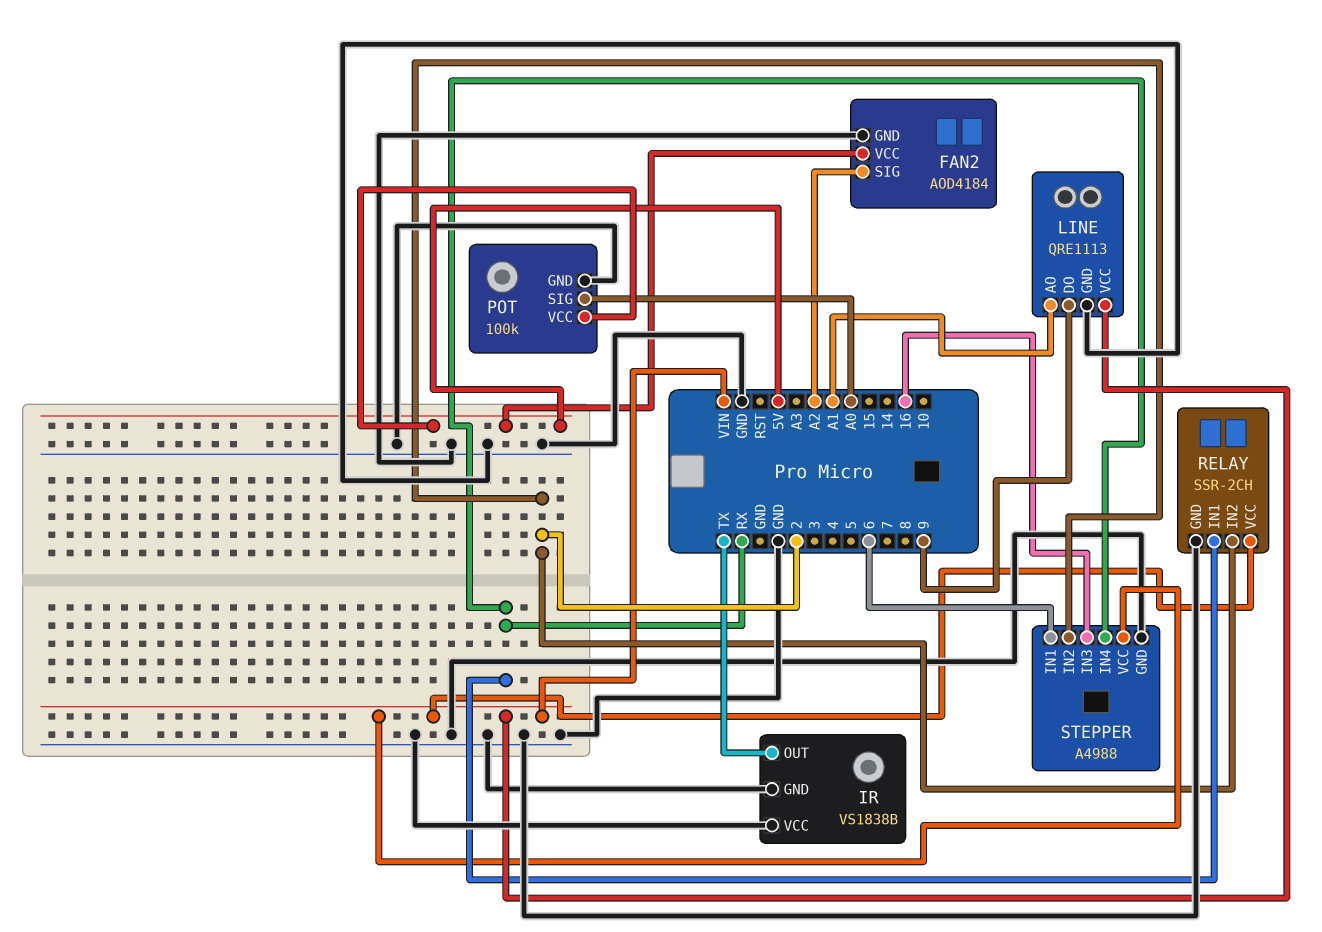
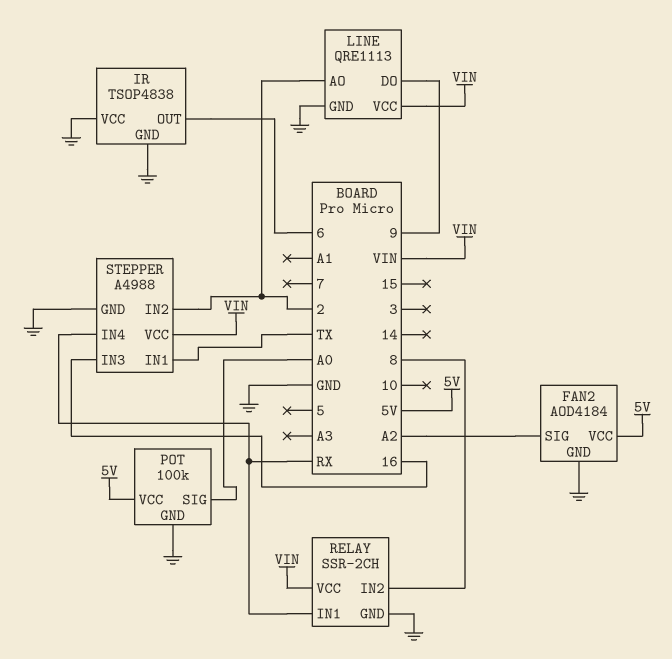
IR: VS1838B -> TSOP4838
IR pin OUT: TX -> 6
LINE pin AO: A1 -> 2
RELAY pin IN2: 2 -> 8
STEPPER pin IN1: 6 -> TX

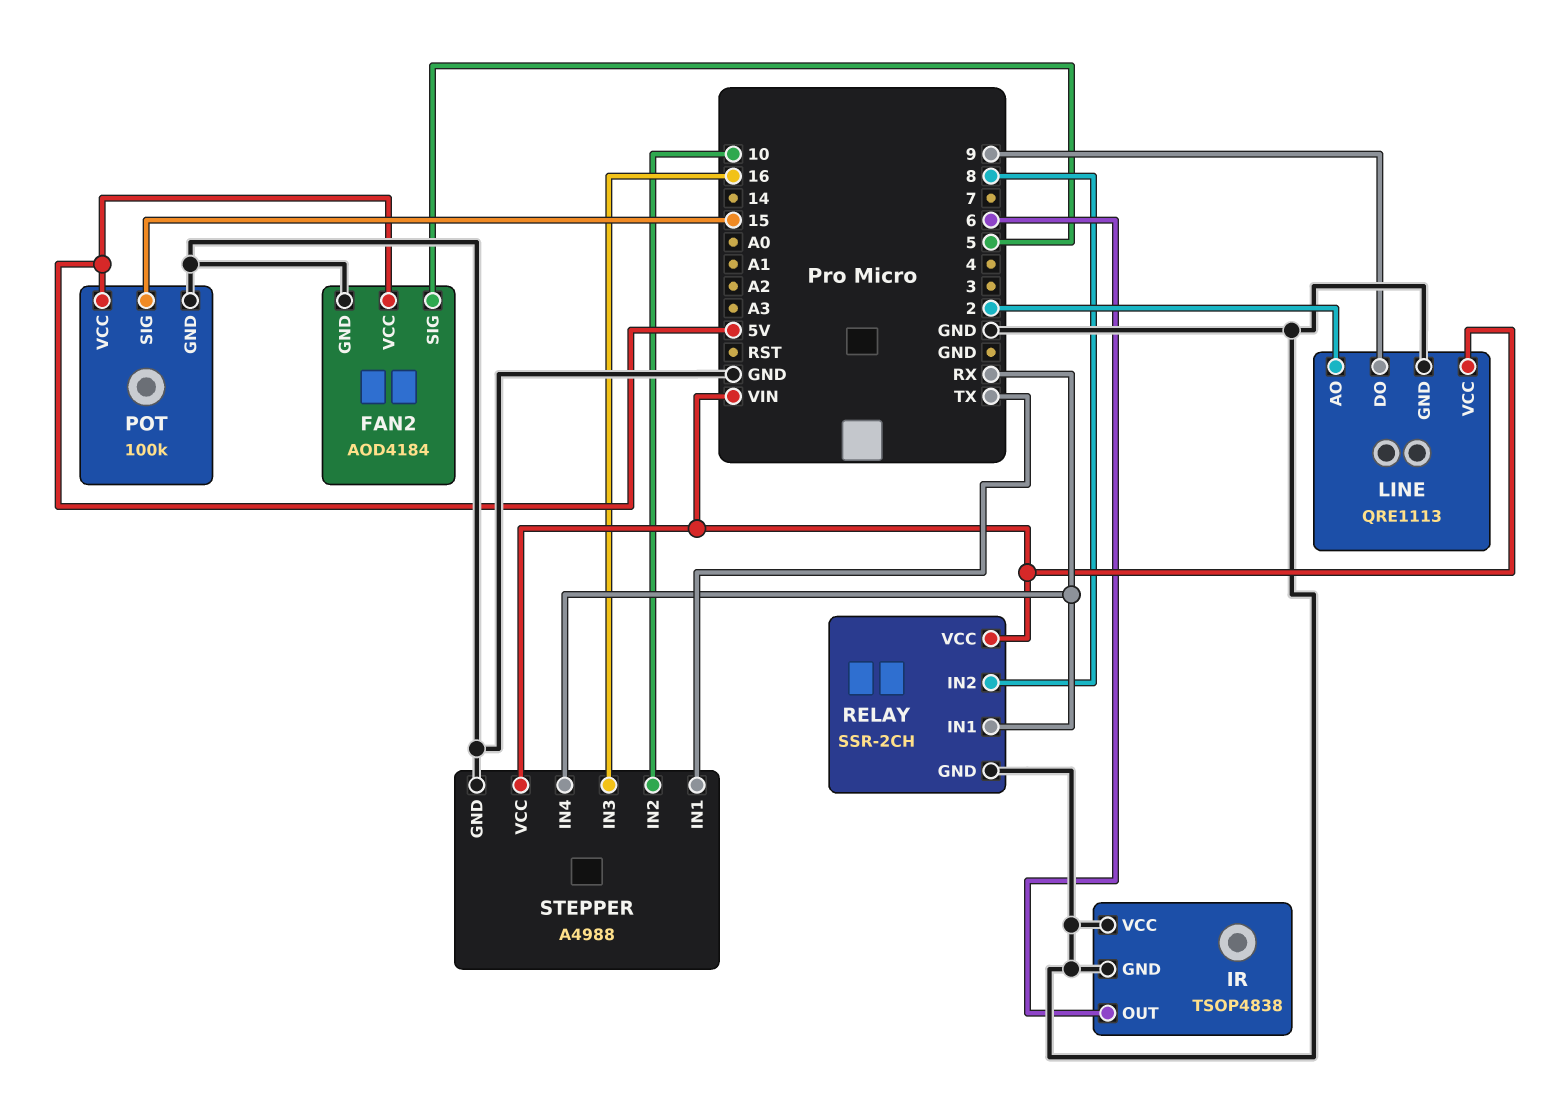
FAN2 pin SIG: A2 -> 5
POT pin SIG: A0 -> 15
STEPPER pin IN2: 2 -> 10

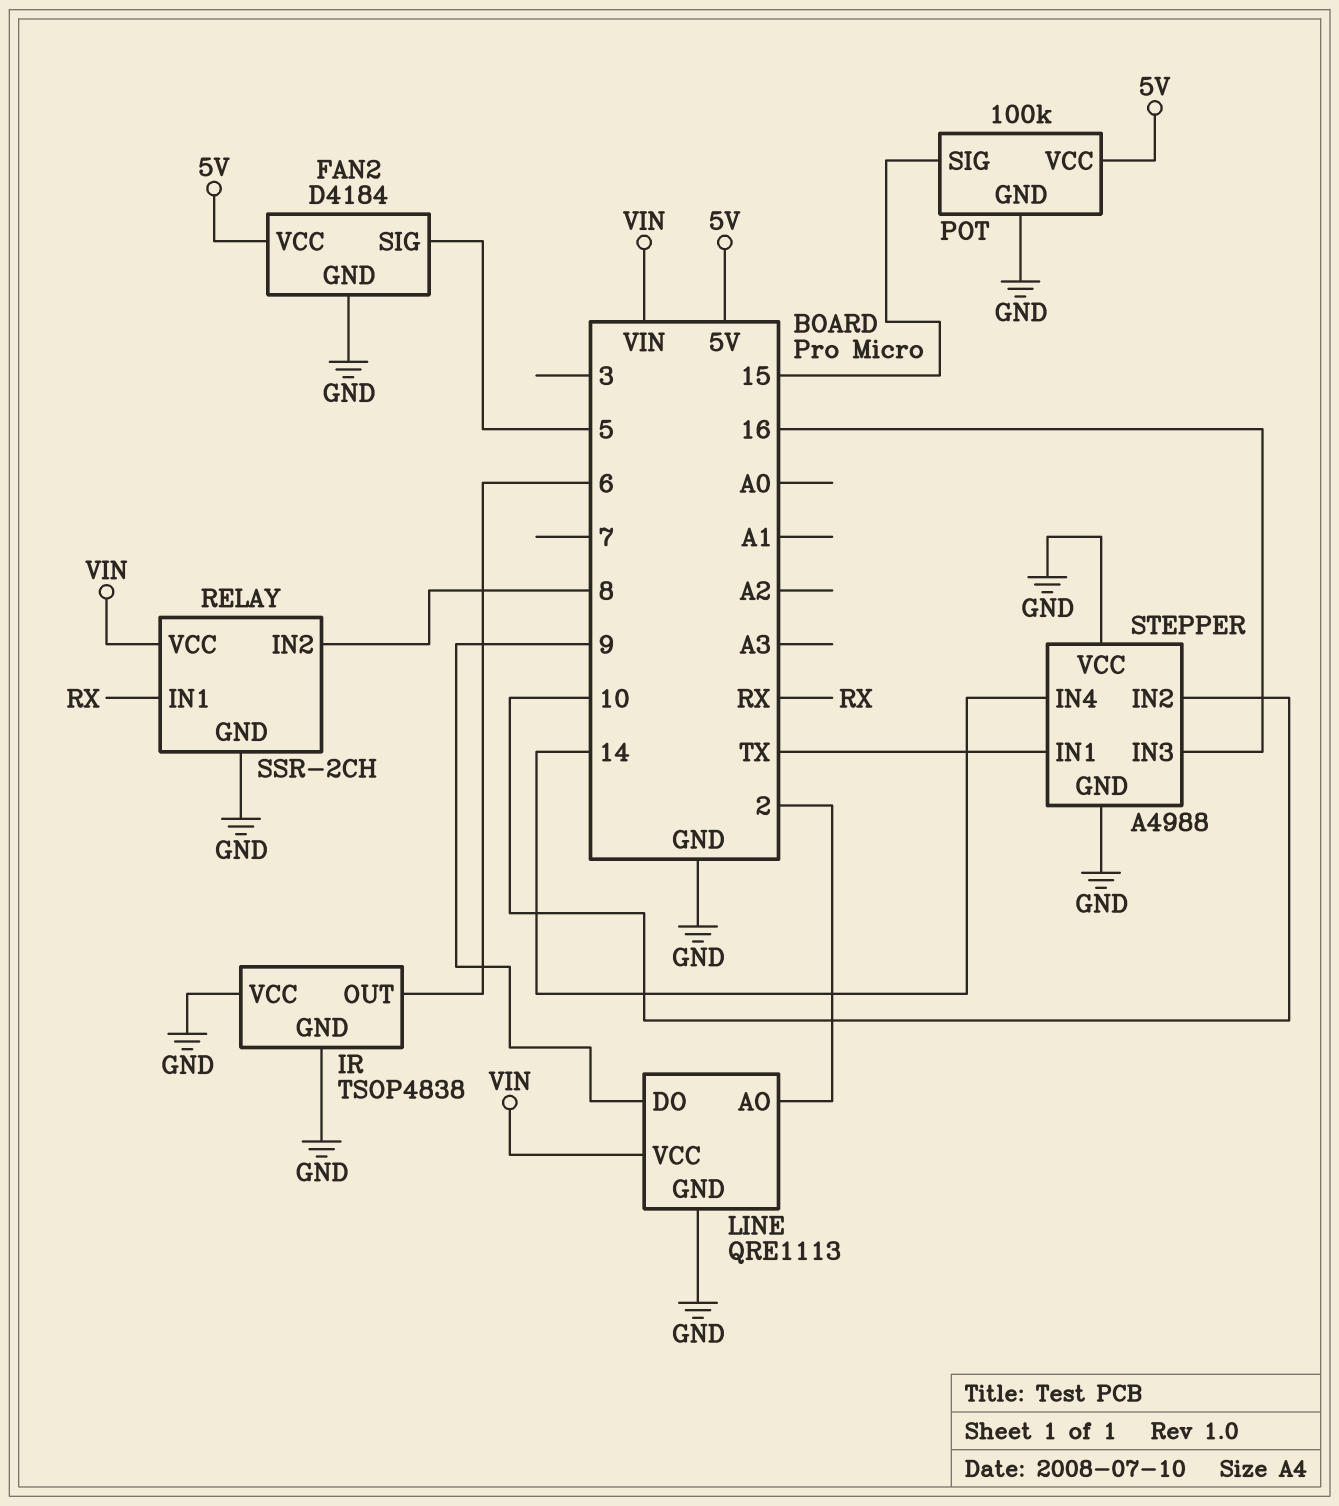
FAN2: AOD4184 -> D4184
STEPPER pin IN4: RX -> 14
STEPPER pin VCC: VIN -> GND

